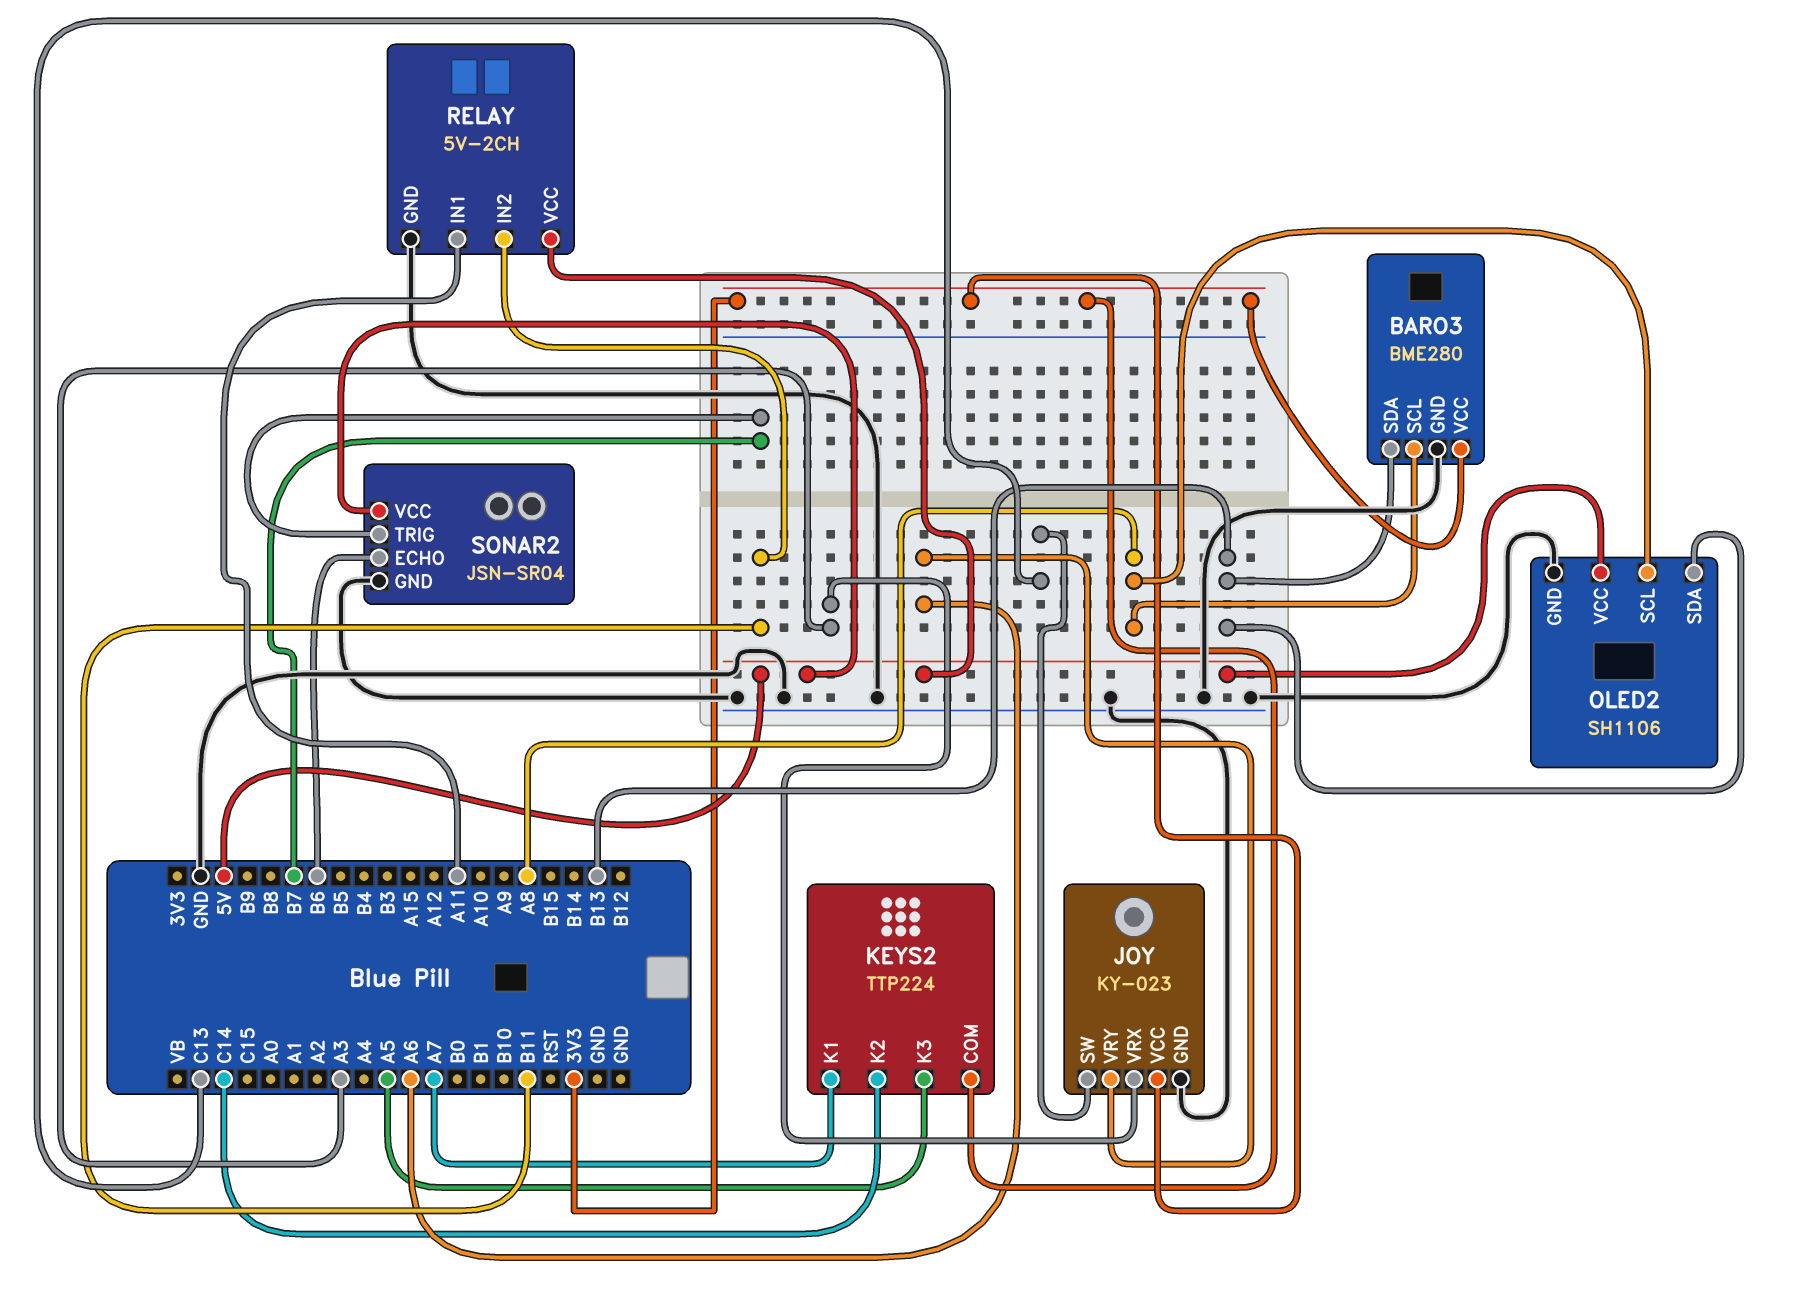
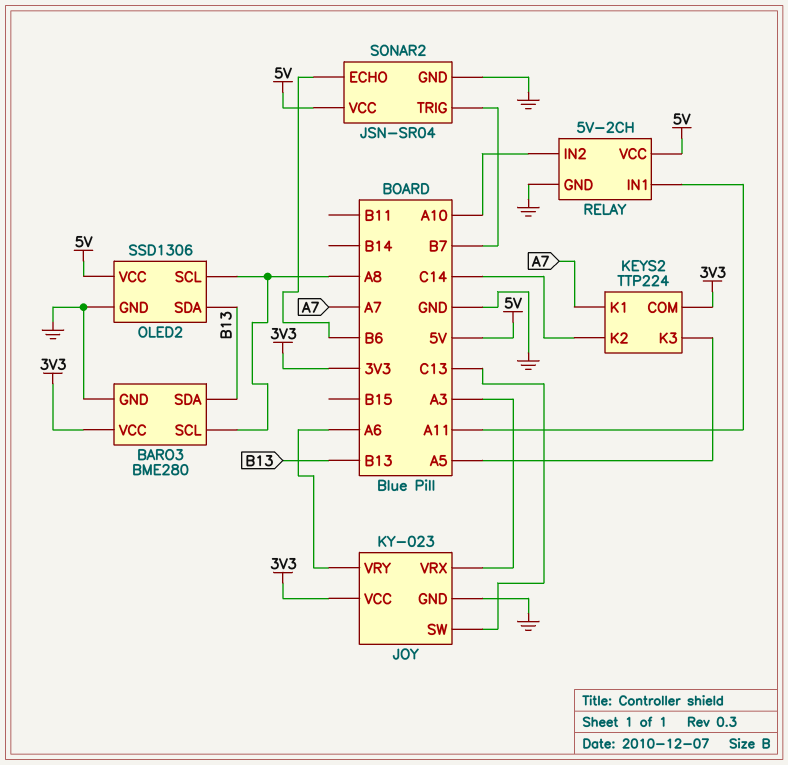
OLED2: SH1106 -> SSD1306
RELAY pin IN2: B11 -> A10

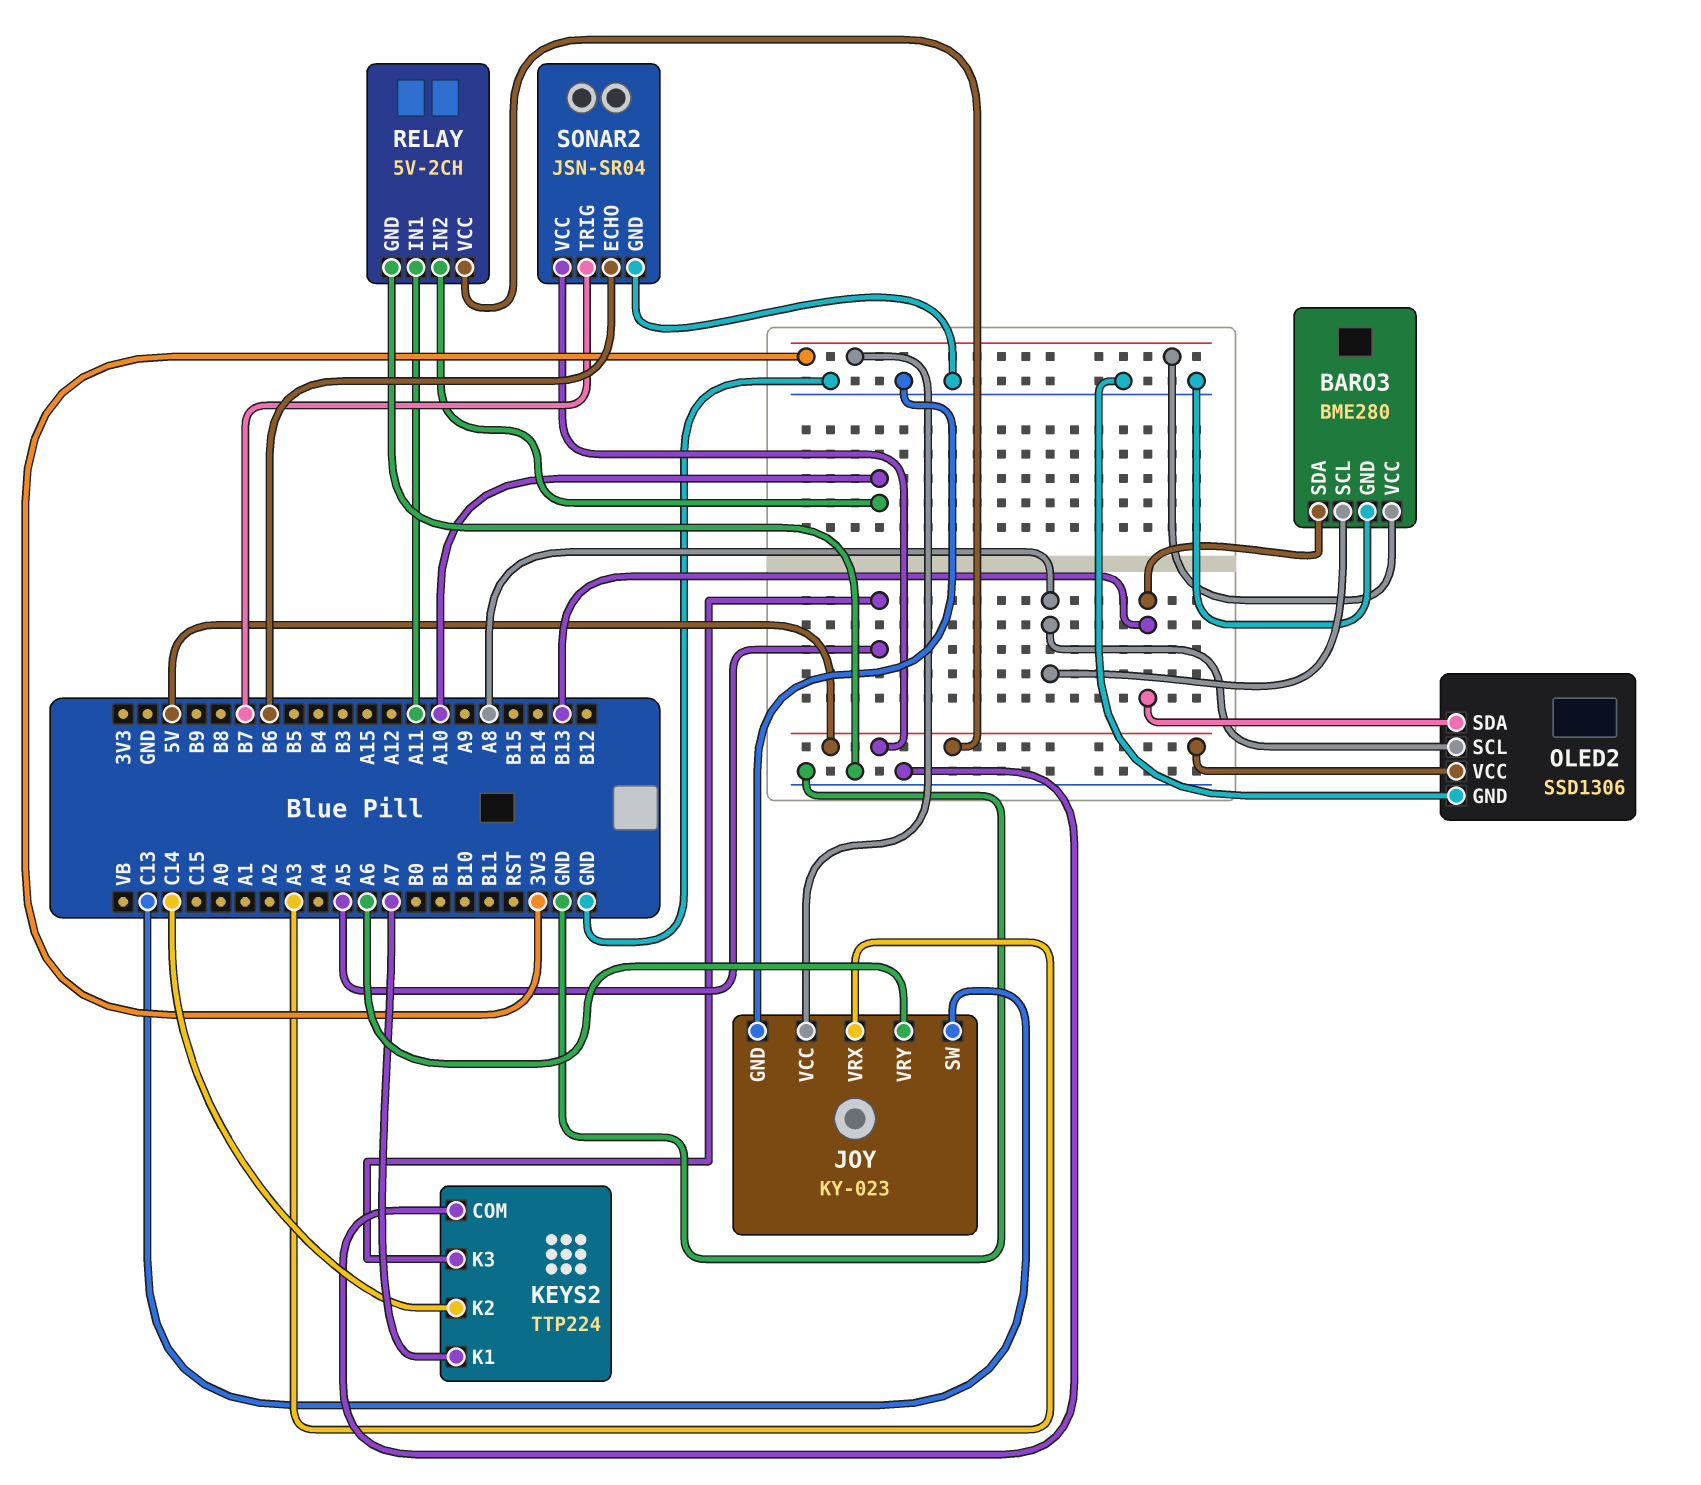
KEYS2 pin COM: 3V3 -> GND

